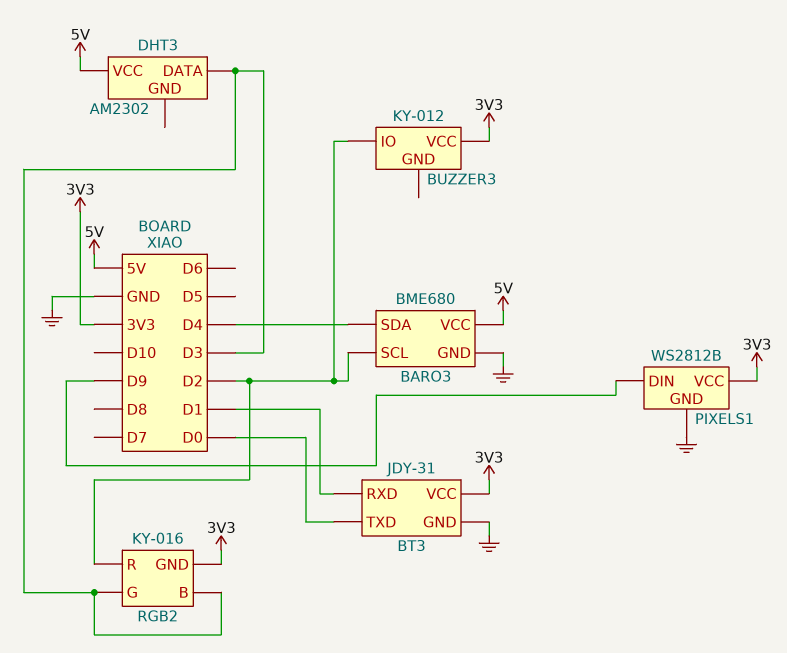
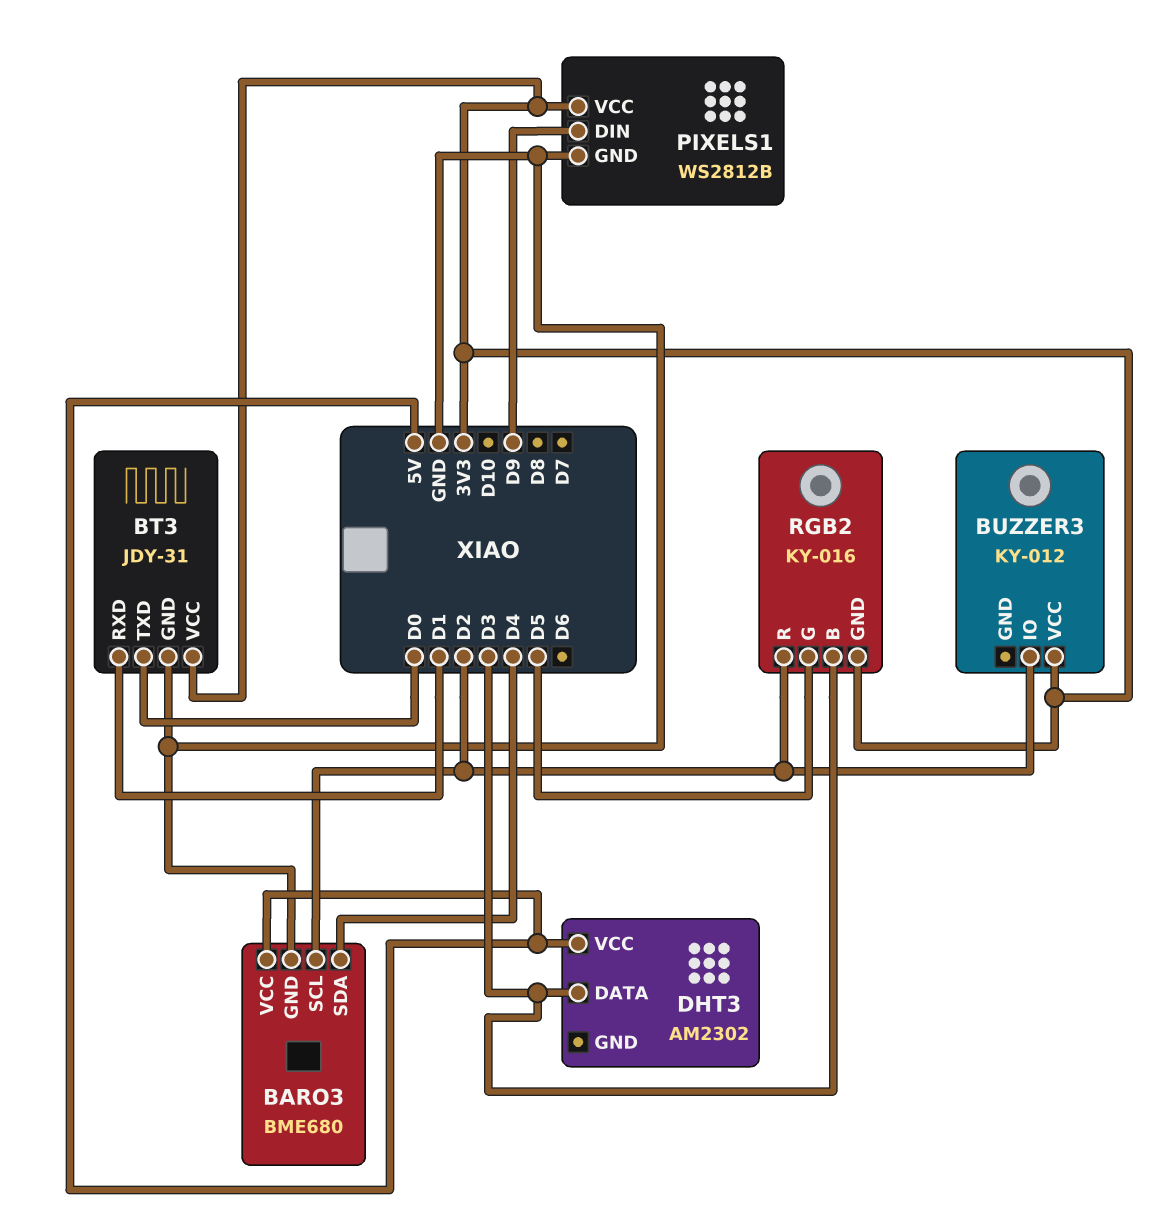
RGB2 pin G: D3 -> D5

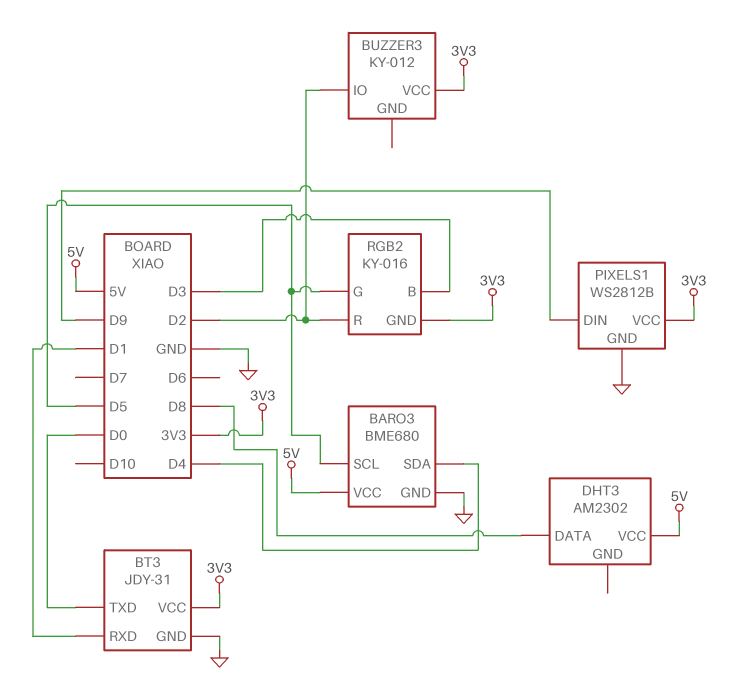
BARO3 pin SCL: D2 -> D5
DHT3 pin DATA: D3 -> D8

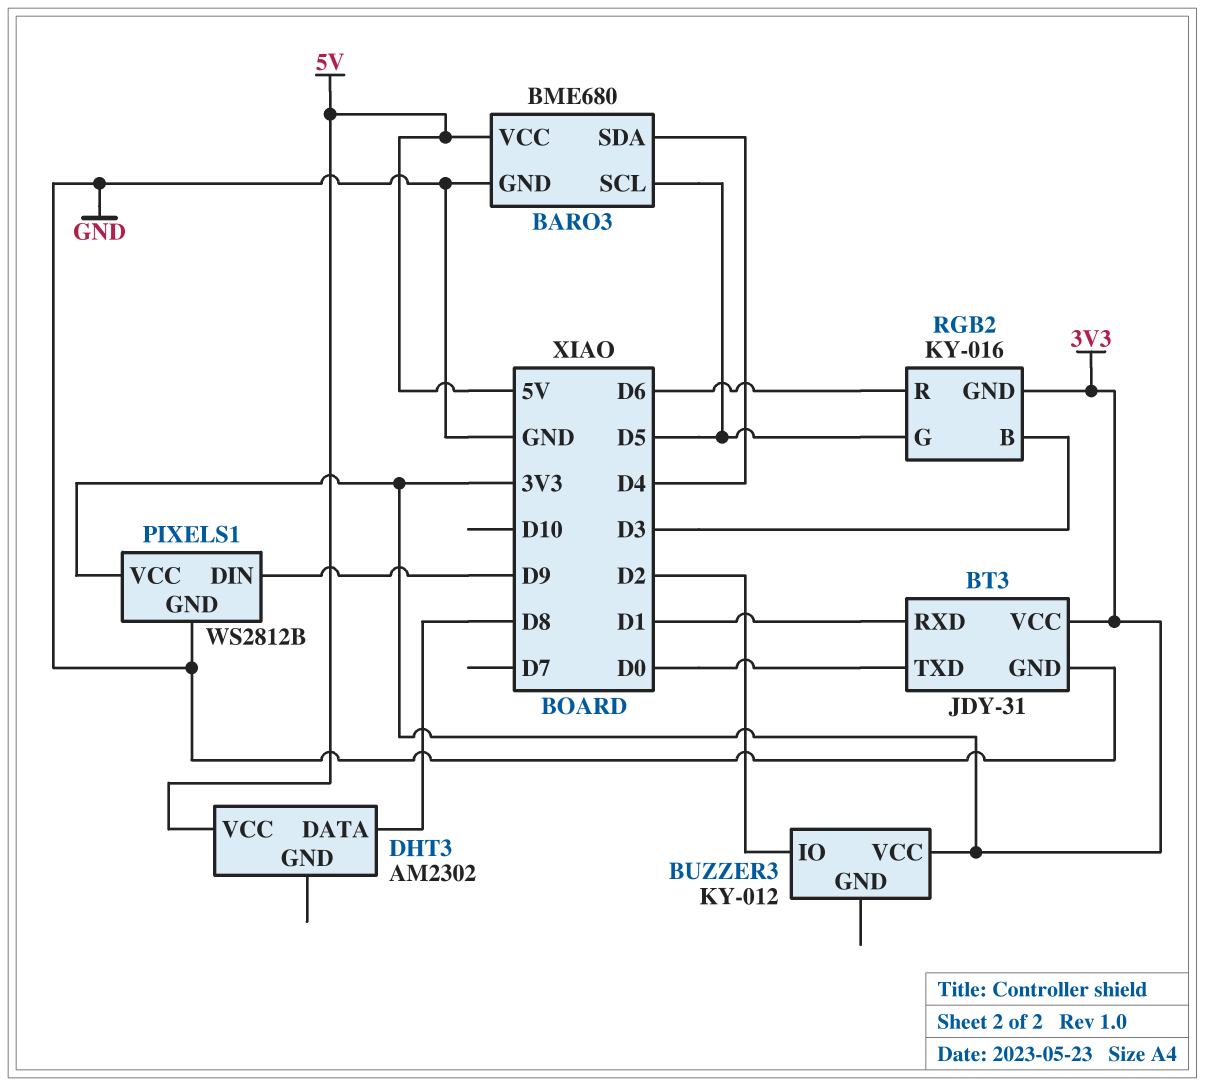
RGB2 pin R: D2 -> D6

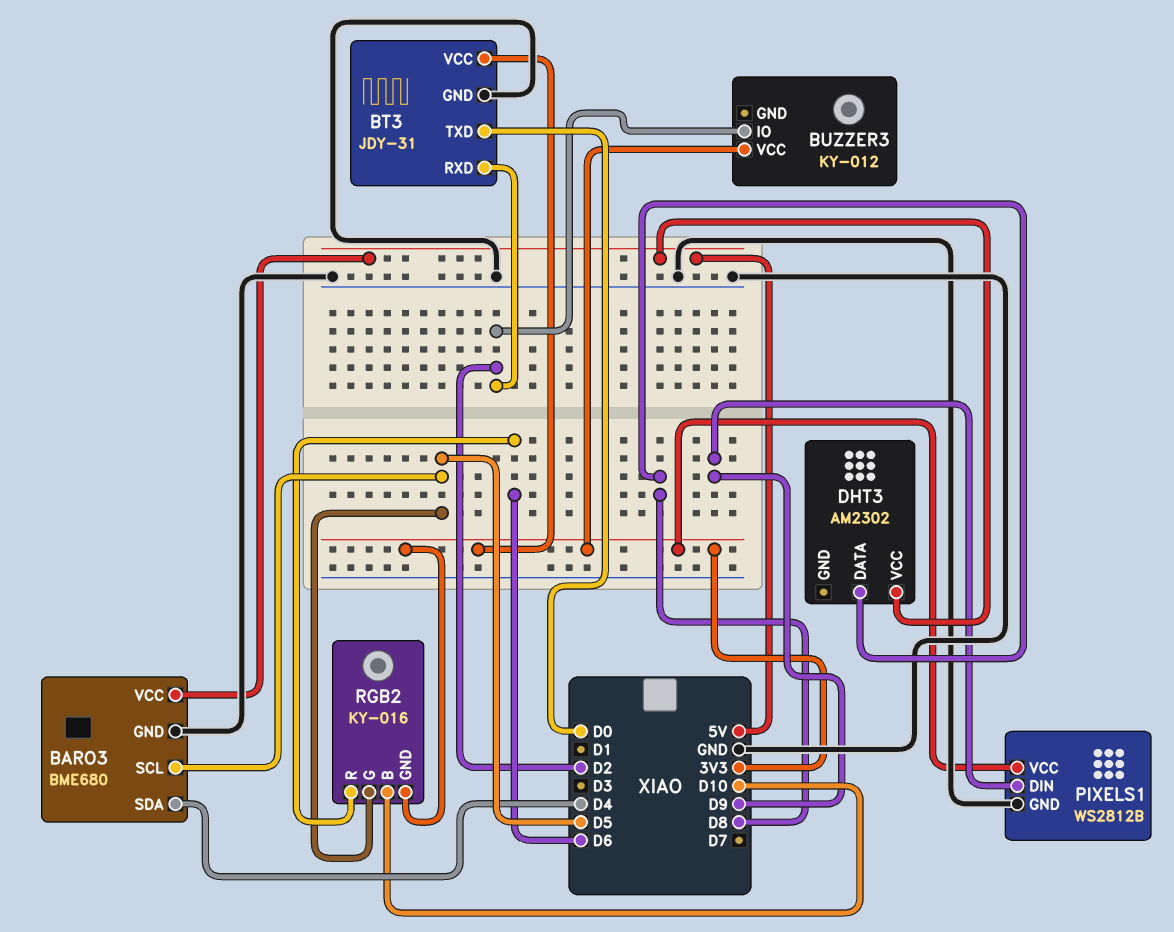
BT3 pin RXD: D1 -> D2
RGB2 pin B: D3 -> D10

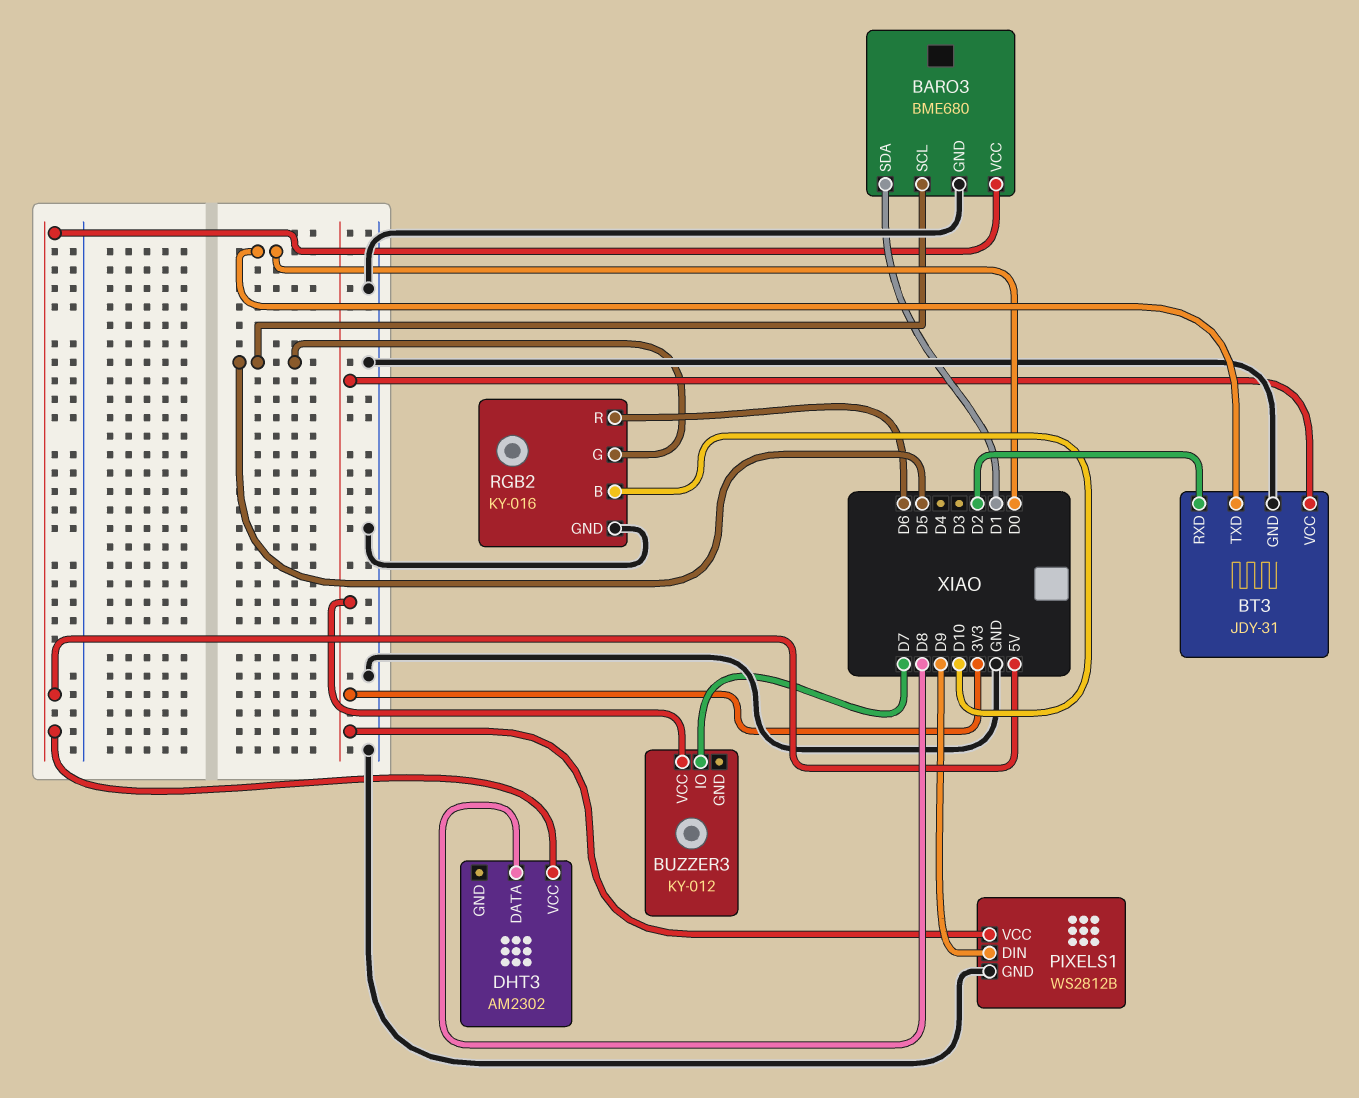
BARO3 pin SDA: D4 -> D1
BUZZER3 pin IO: D2 -> D7
RGB2 pin GND: 3V3 -> GND

